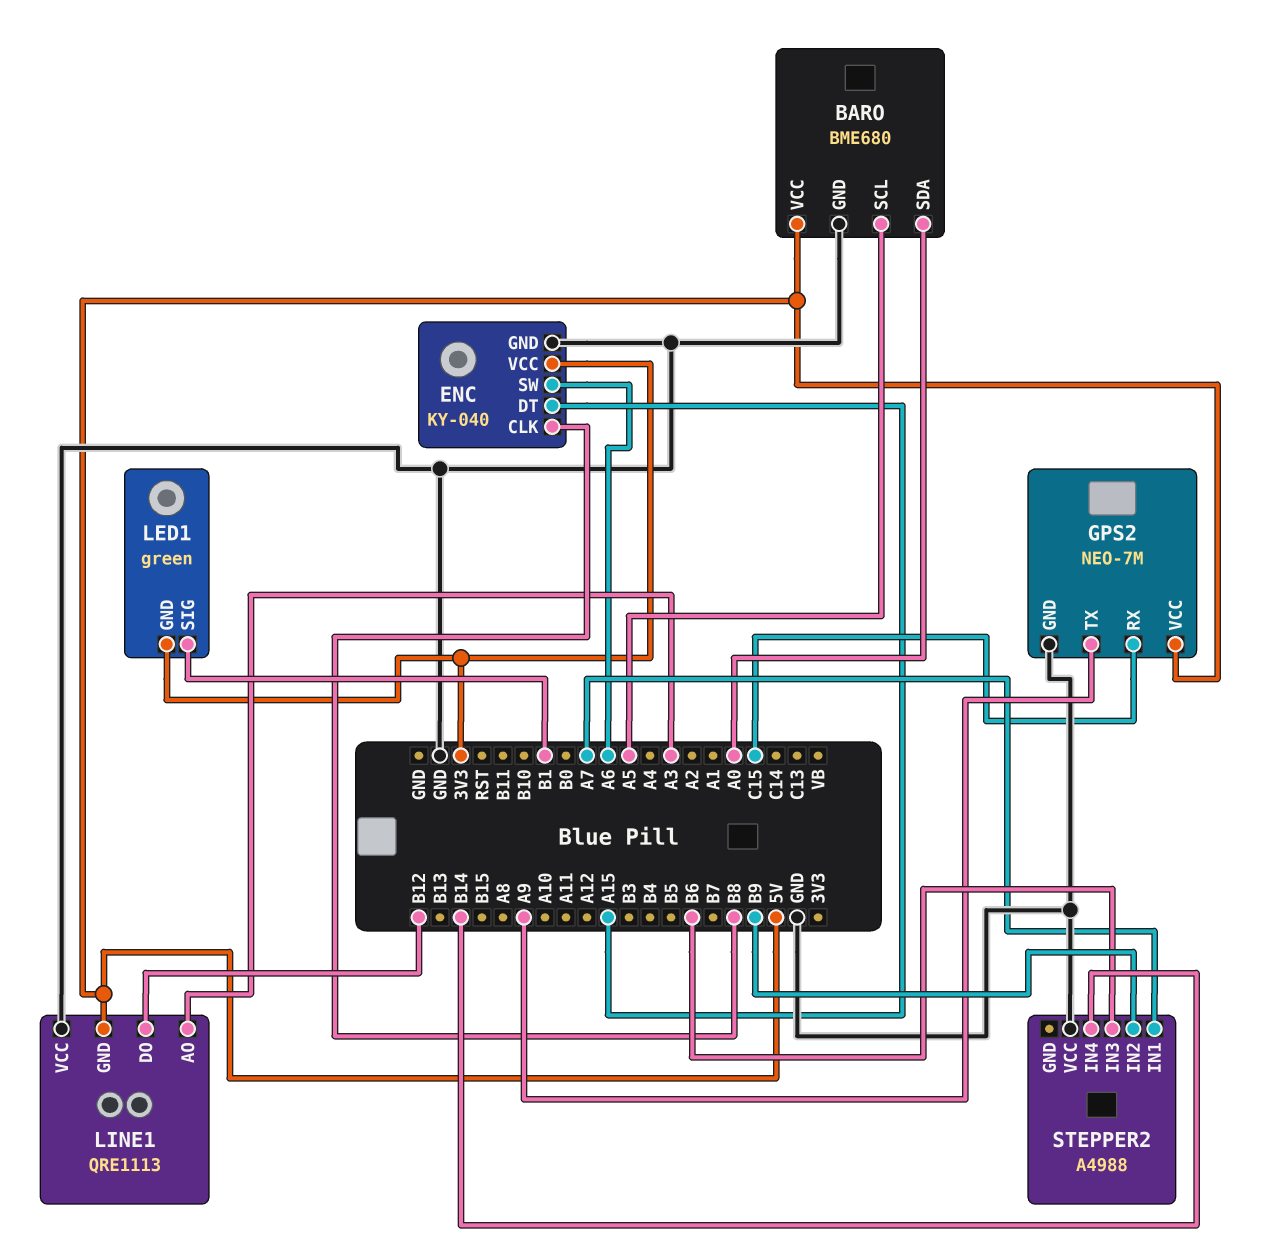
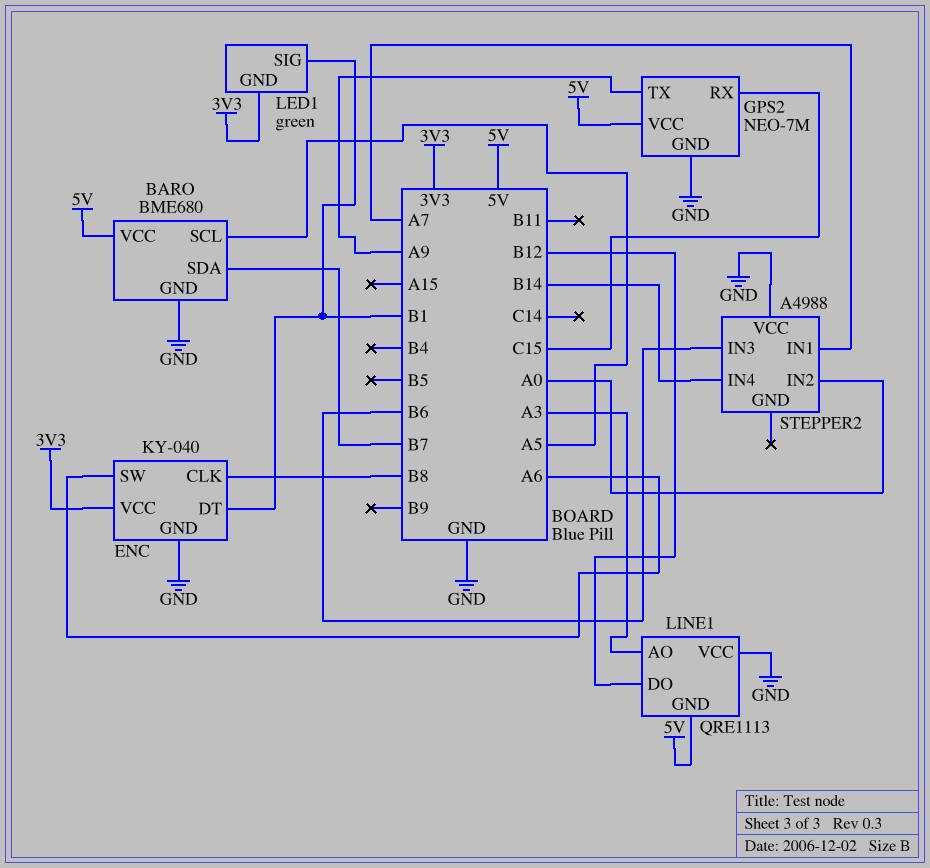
BARO pin SDA: A0 -> B7
ENC pin DT: A15 -> B1
STEPPER2 pin IN2: B9 -> A0

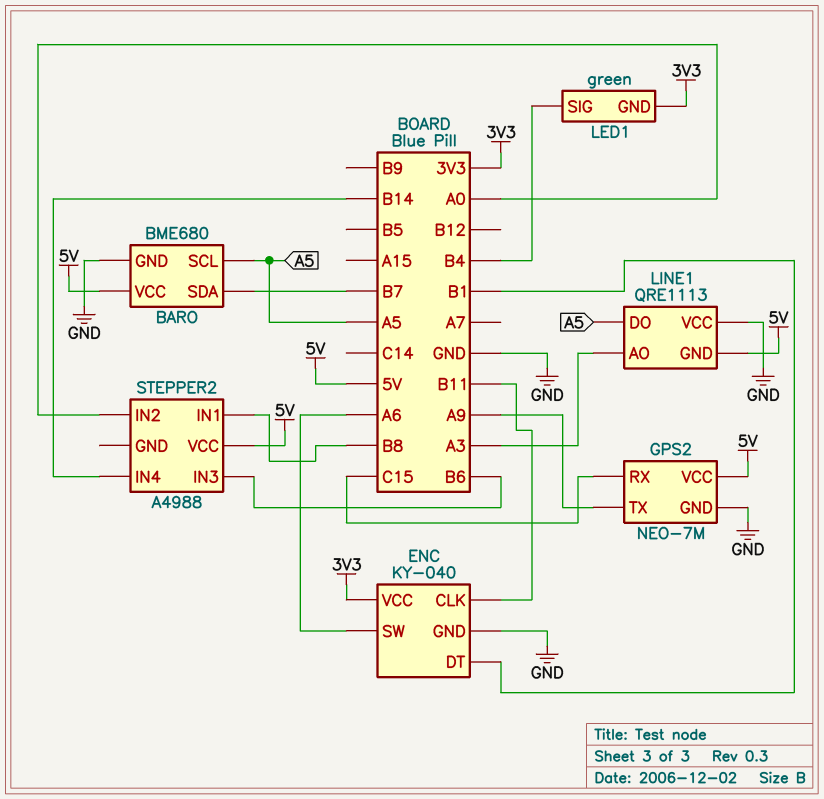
ENC pin CLK: B8 -> B11
LED1 pin SIG: B1 -> B4
LINE1 pin DO: B12 -> A5
STEPPER2 pin IN1: A7 -> B8
STEPPER2 pin VCC: GND -> 5V

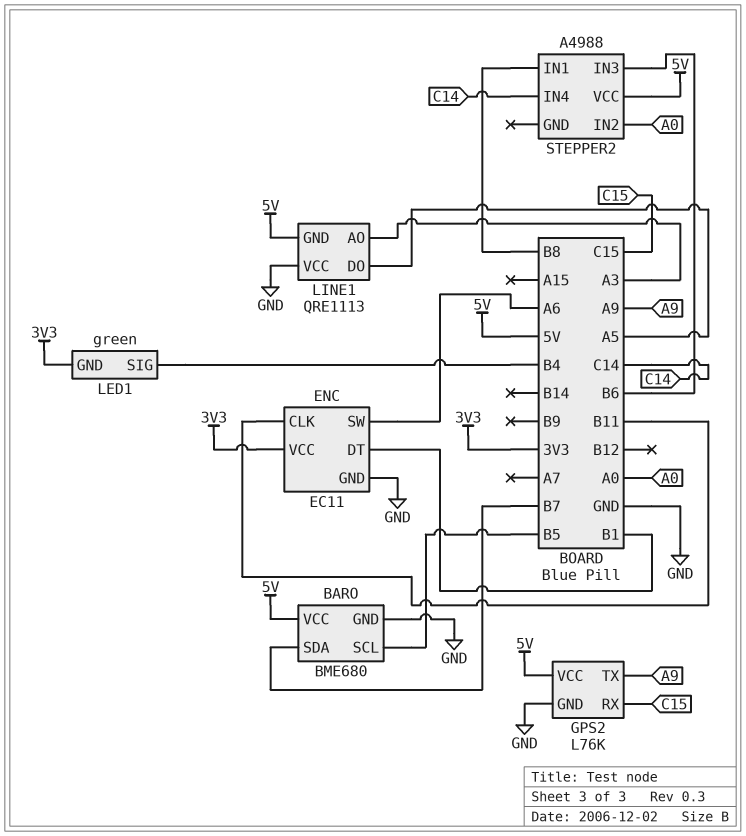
BARO pin SCL: A5 -> B5
ENC: KY-040 -> EC11
GPS2: NEO-7M -> L76K
STEPPER2 pin IN4: B14 -> C14

